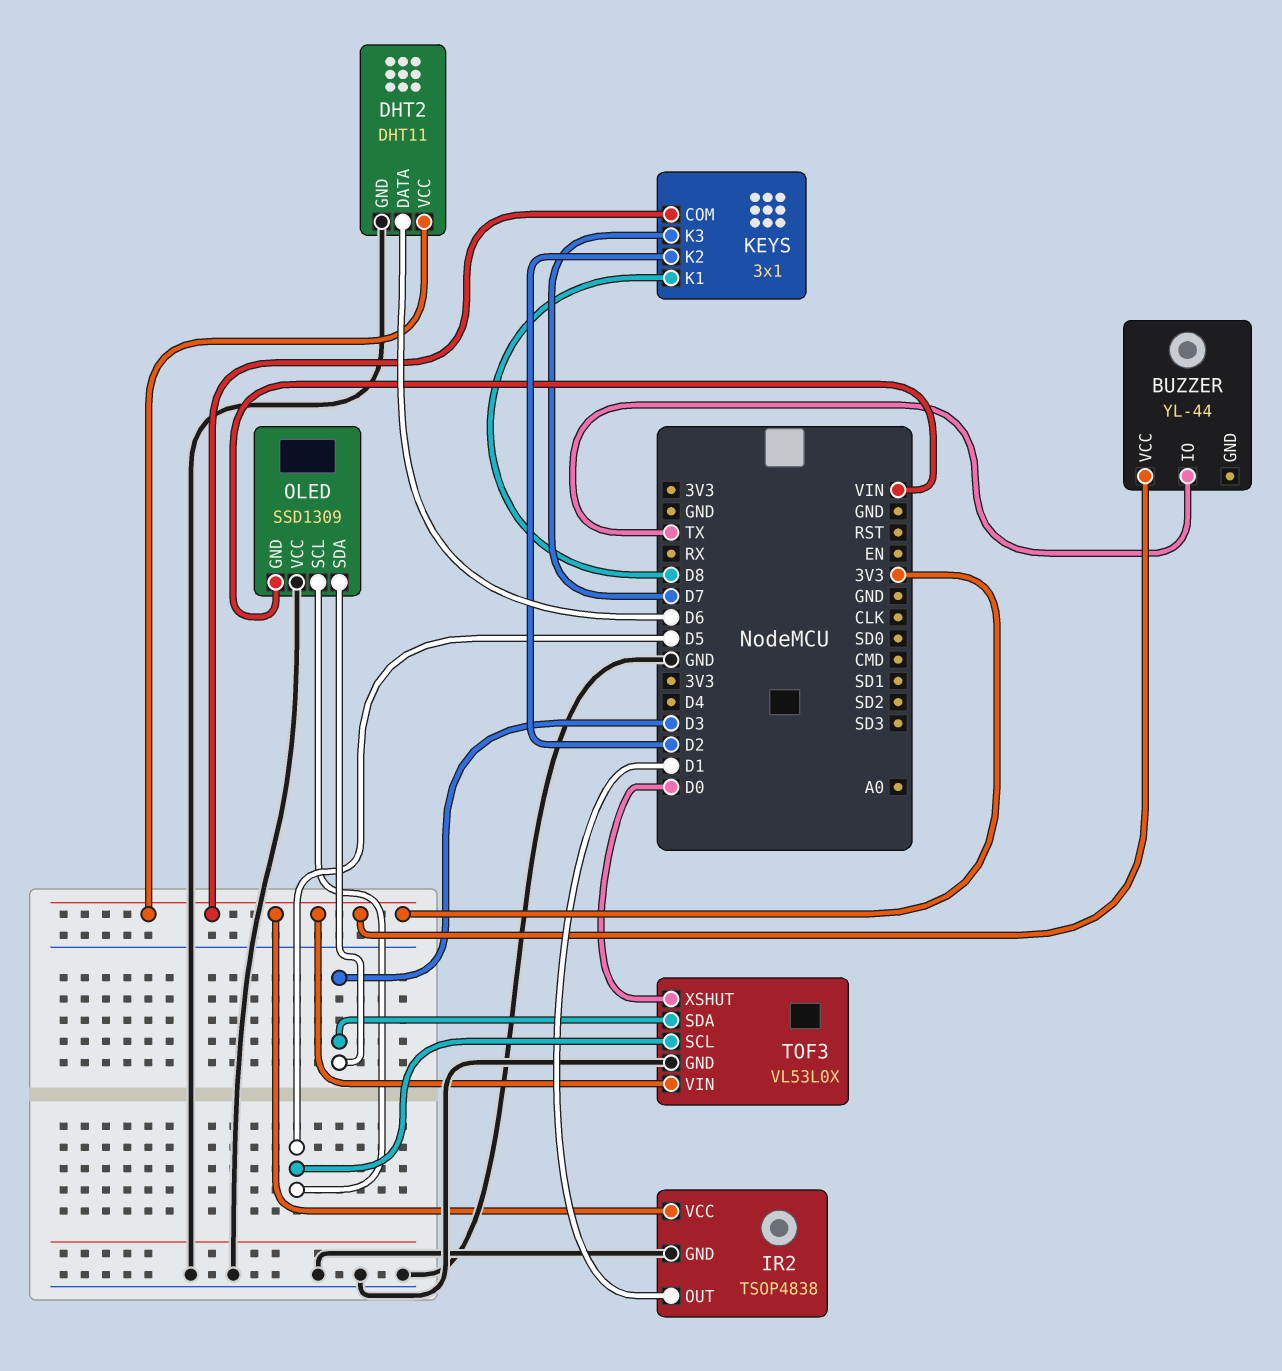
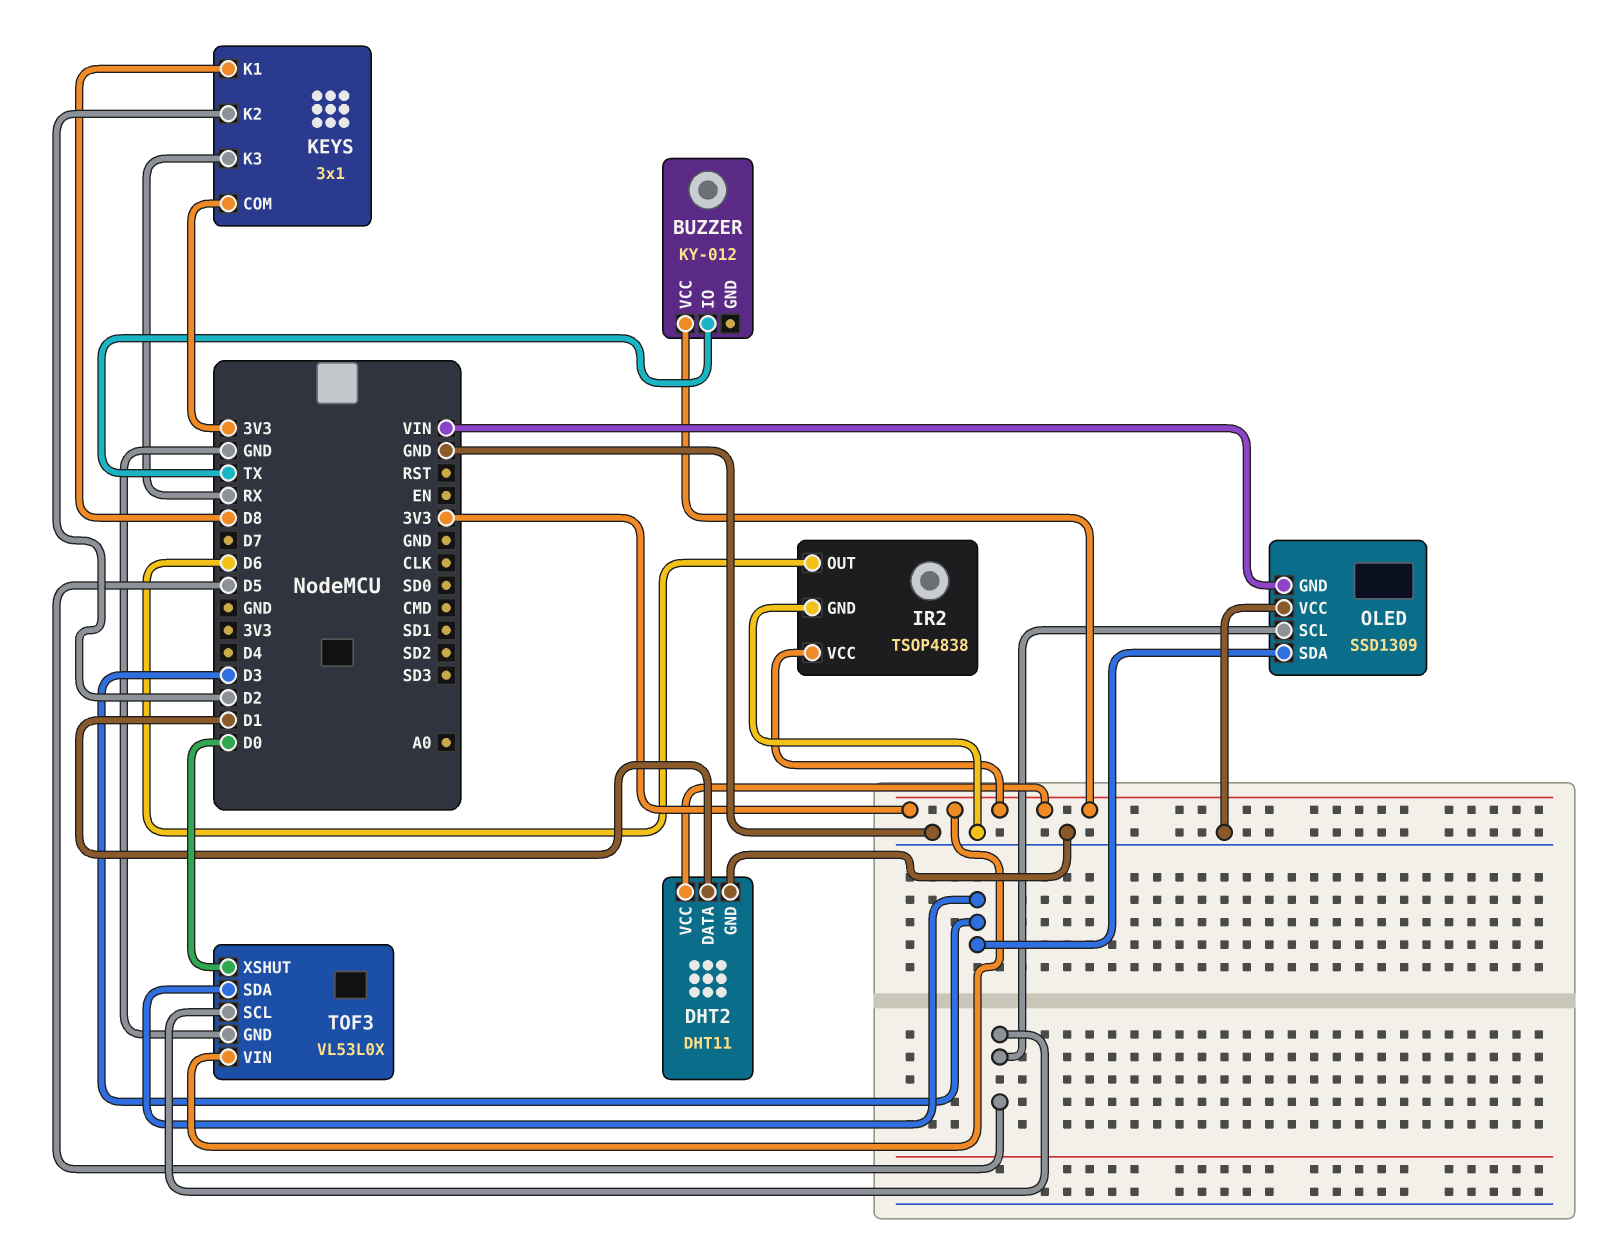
BUZZER: YL-44 -> KY-012
DHT2 pin DATA: D6 -> D1
IR2 pin OUT: D1 -> D6
KEYS pin K3: D7 -> RX

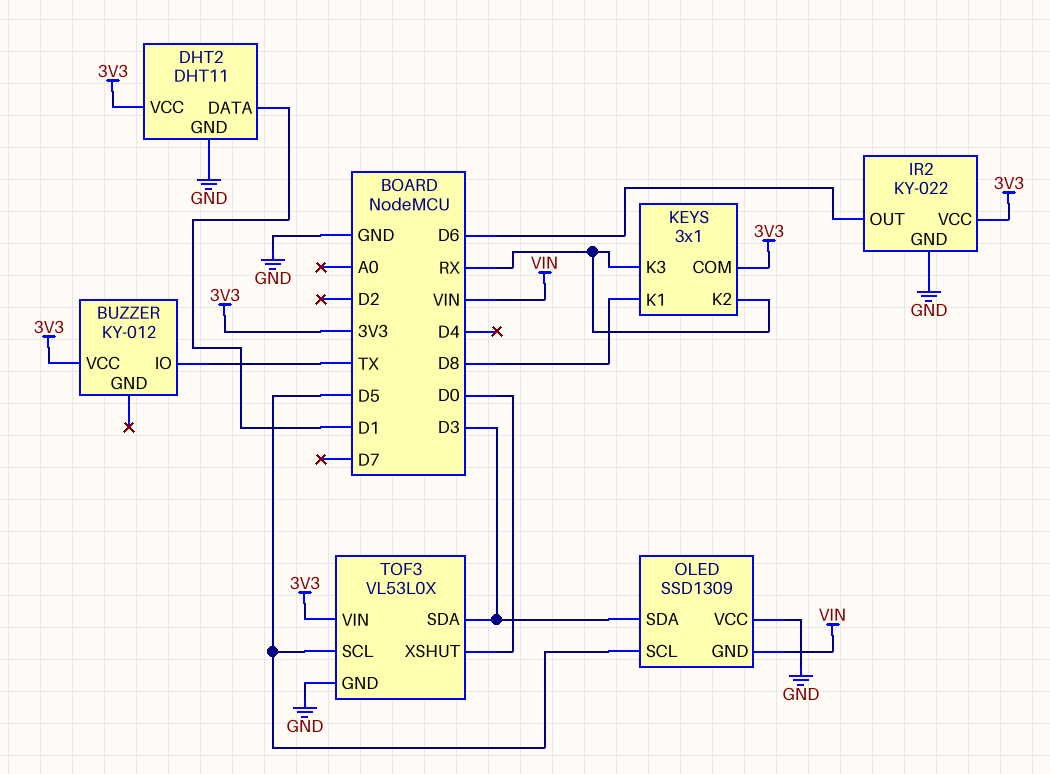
IR2: TSOP4838 -> KY-022
KEYS pin K2: D2 -> RX

